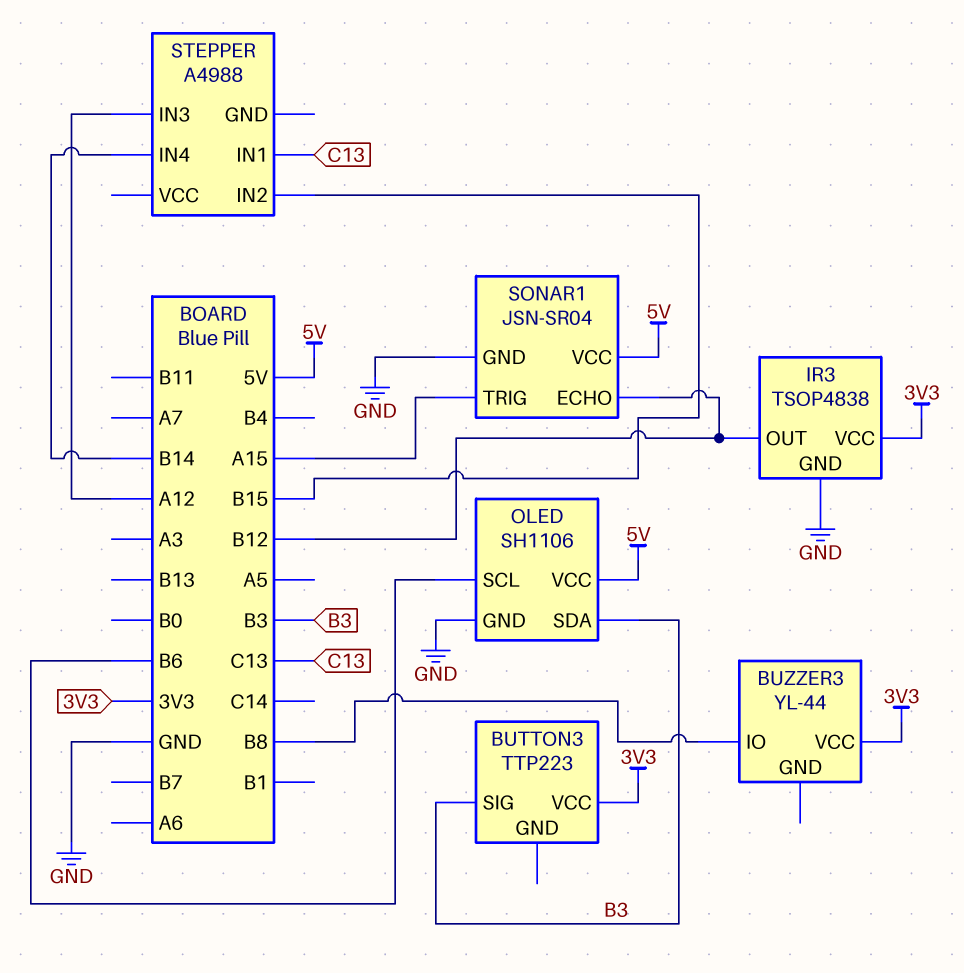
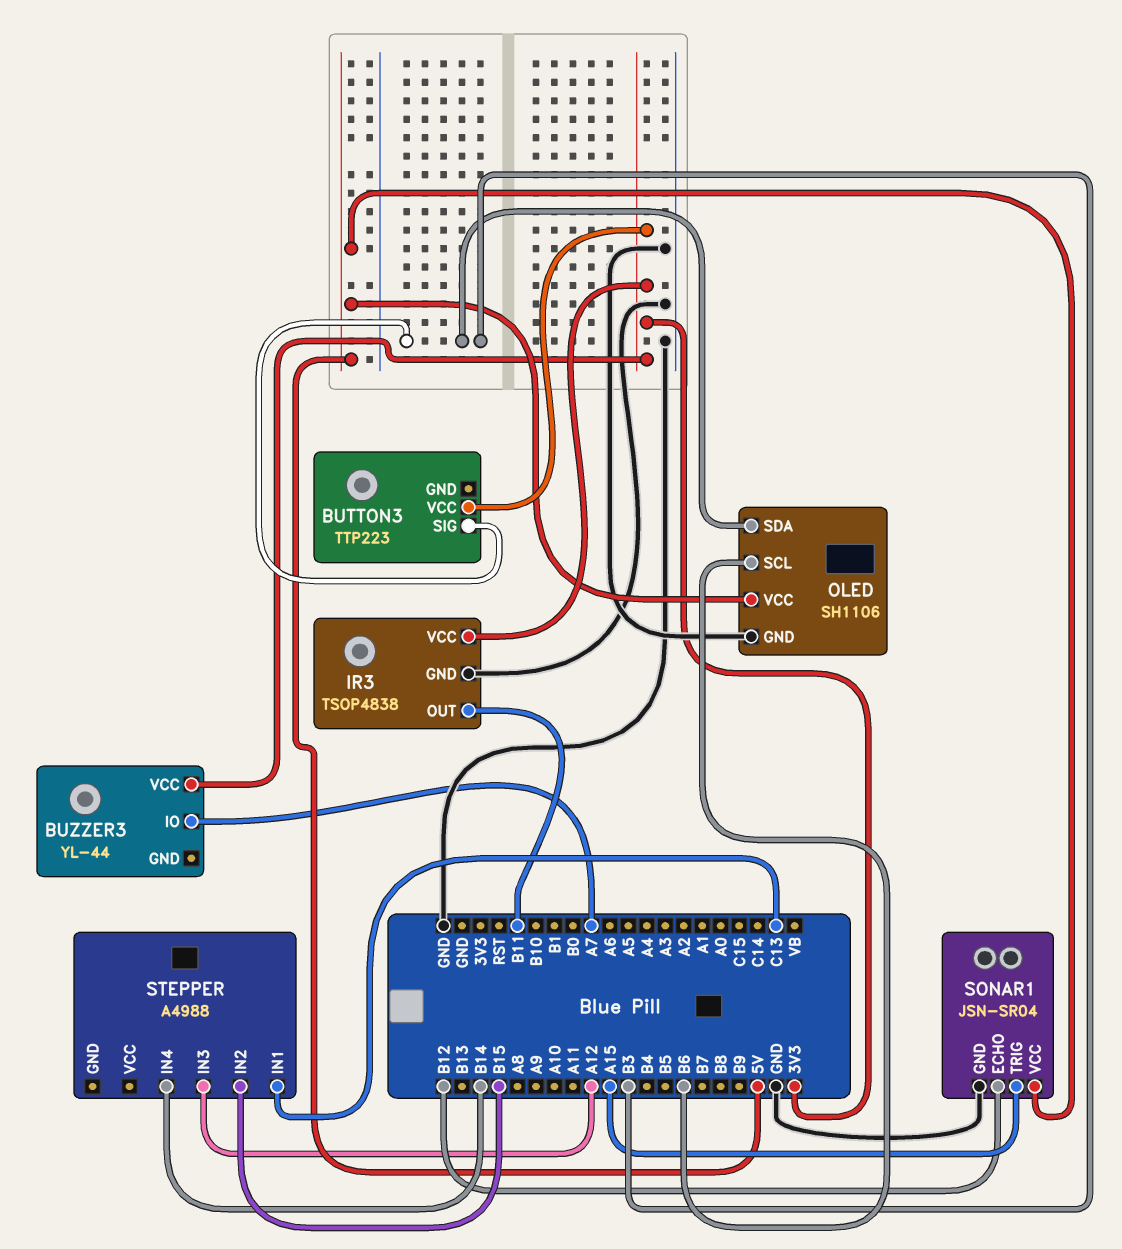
BUZZER3 pin IO: B8 -> A7
IR3 pin OUT: B12 -> B11

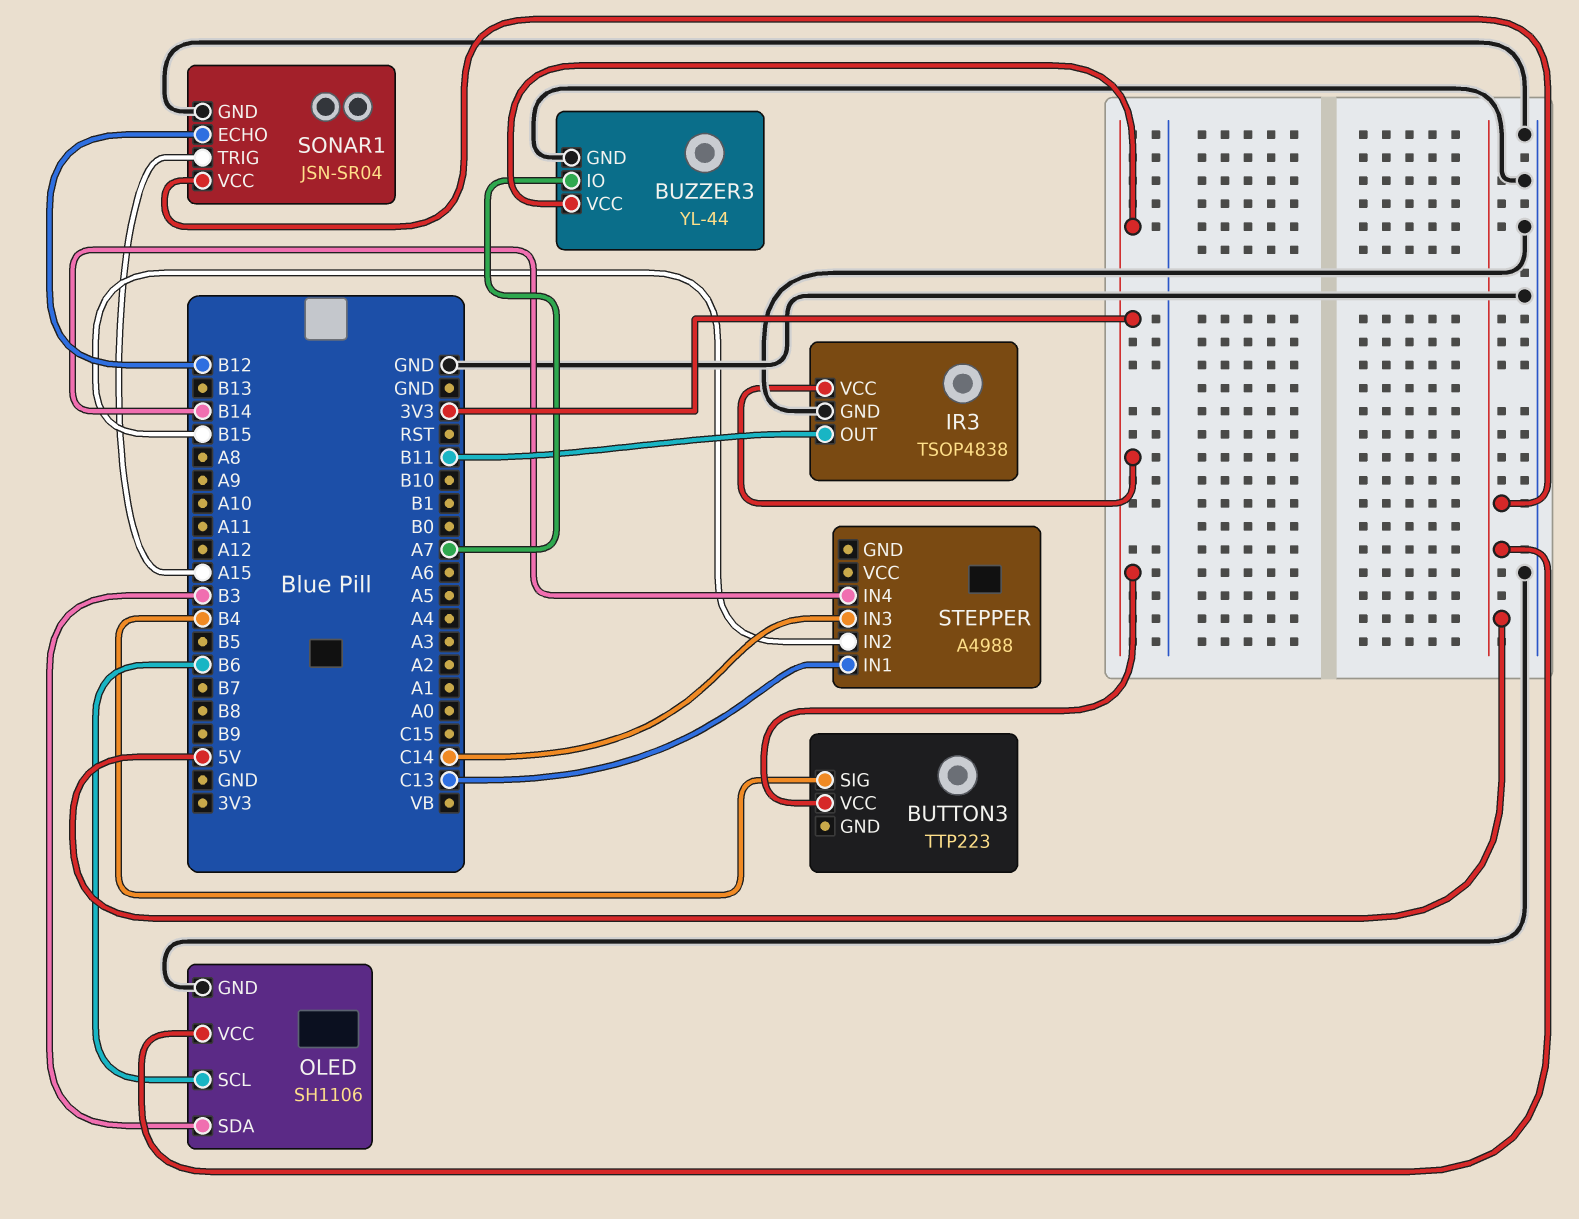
BUTTON3 pin SIG: B3 -> B4
BUZZER3 pin GND: none -> GND
STEPPER pin IN3: A12 -> C14

